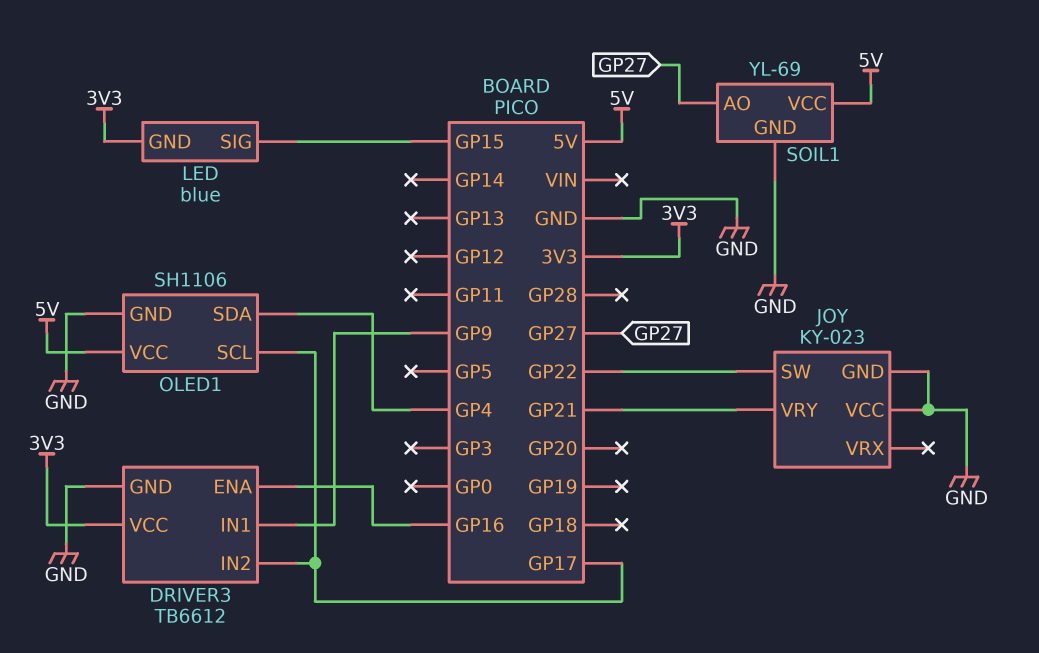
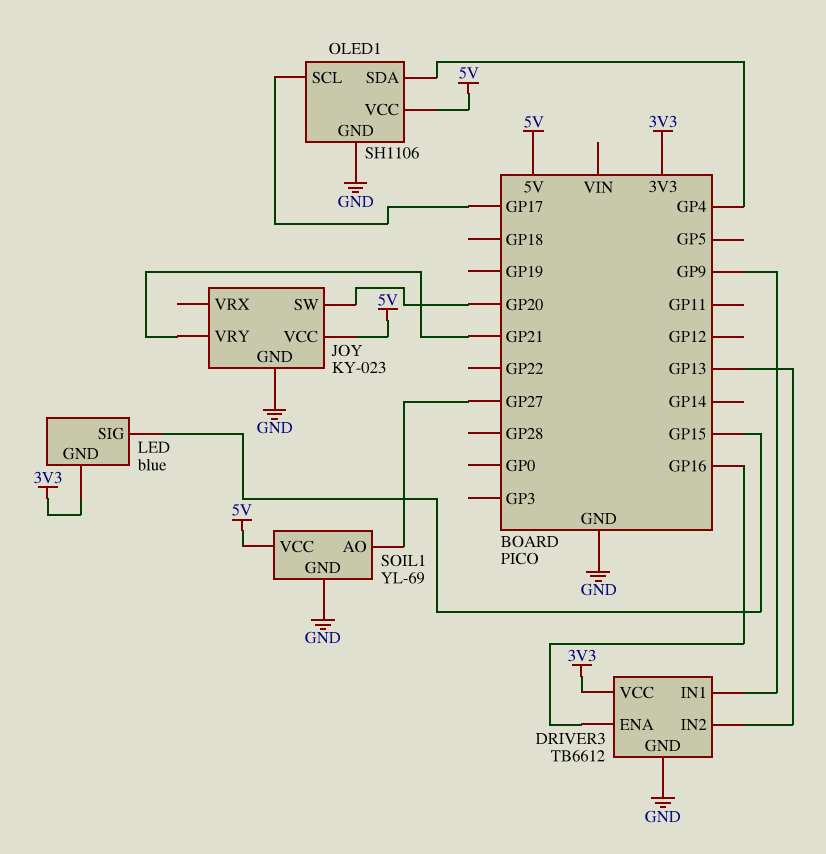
DRIVER3 pin IN2: GP17 -> GP13
JOY pin SW: GP22 -> GP20
JOY pin VCC: GND -> 5V

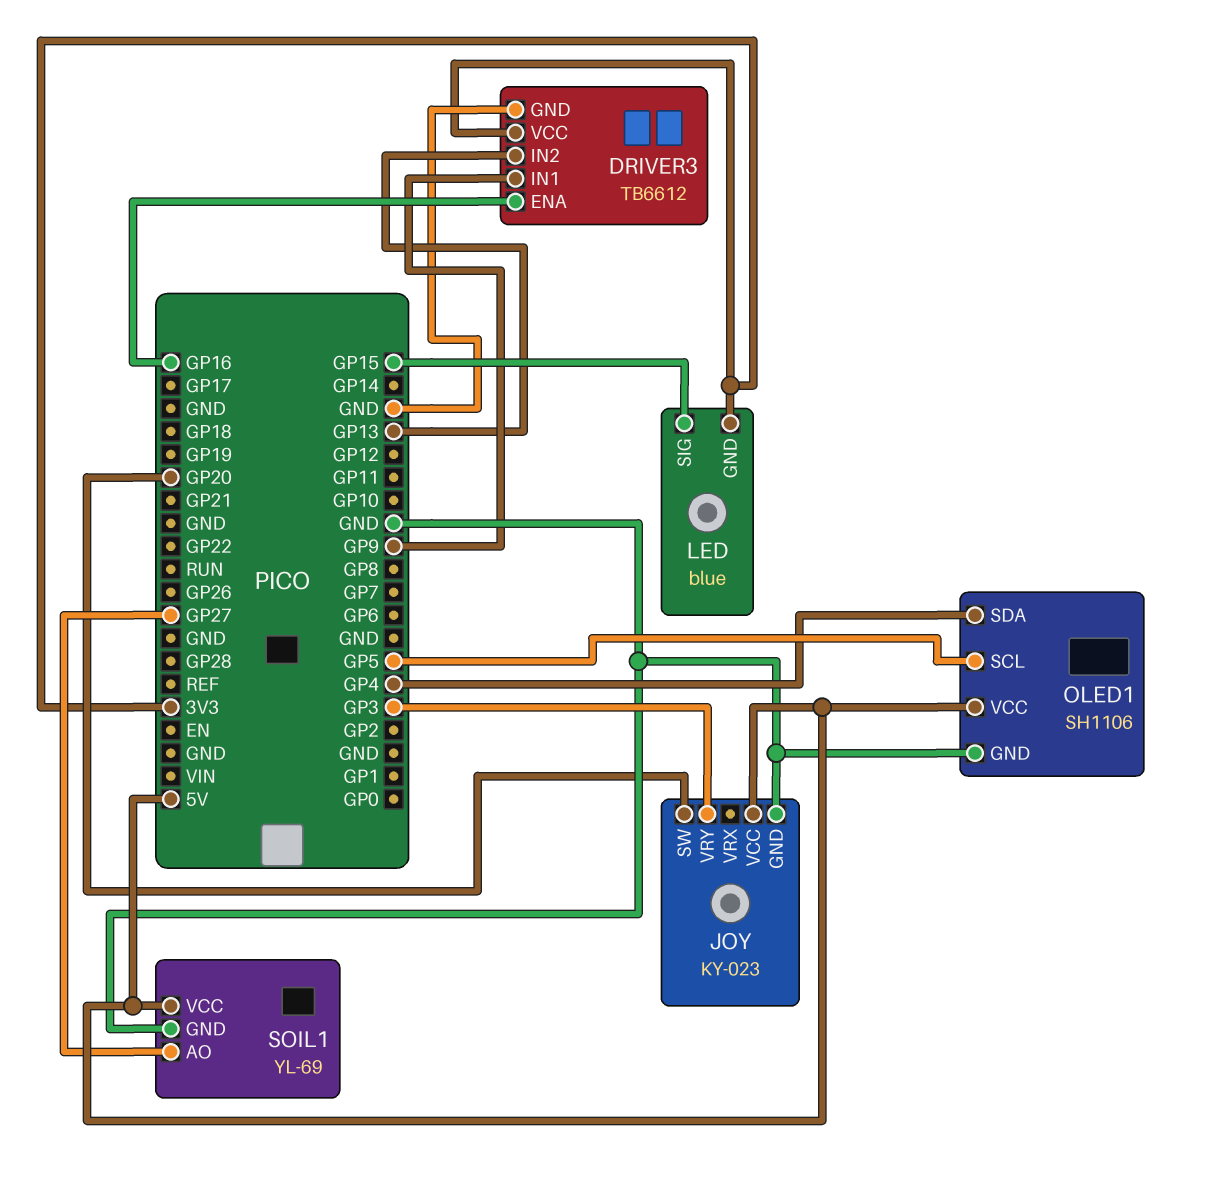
JOY pin VRY: GP21 -> GP3
OLED1 pin SCL: GP17 -> GP5

